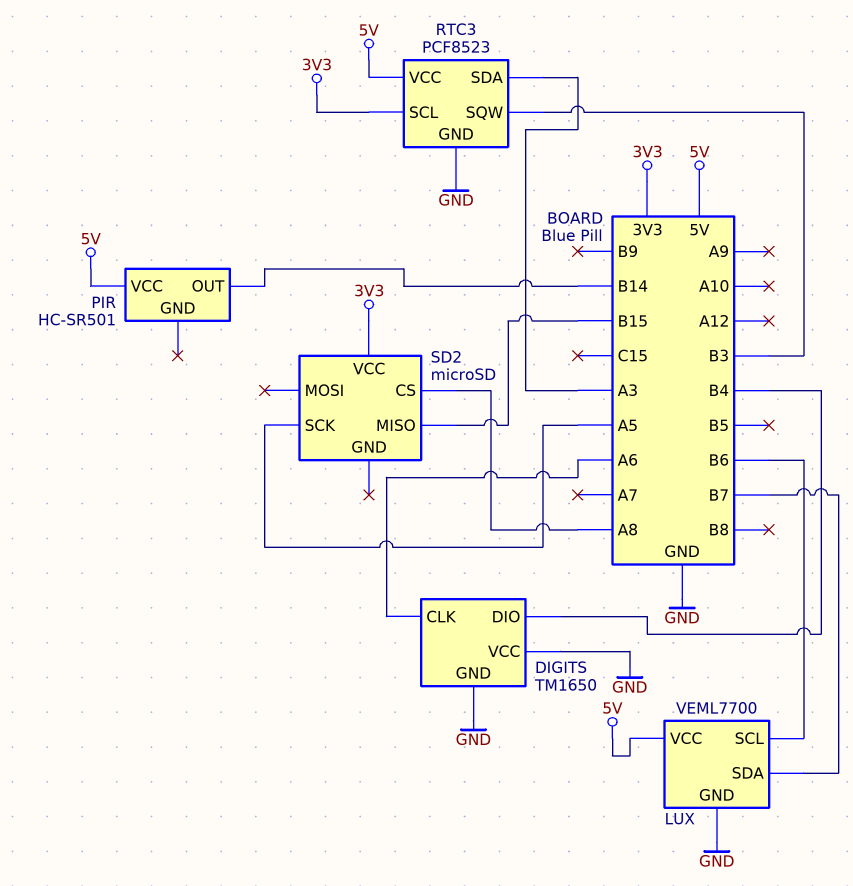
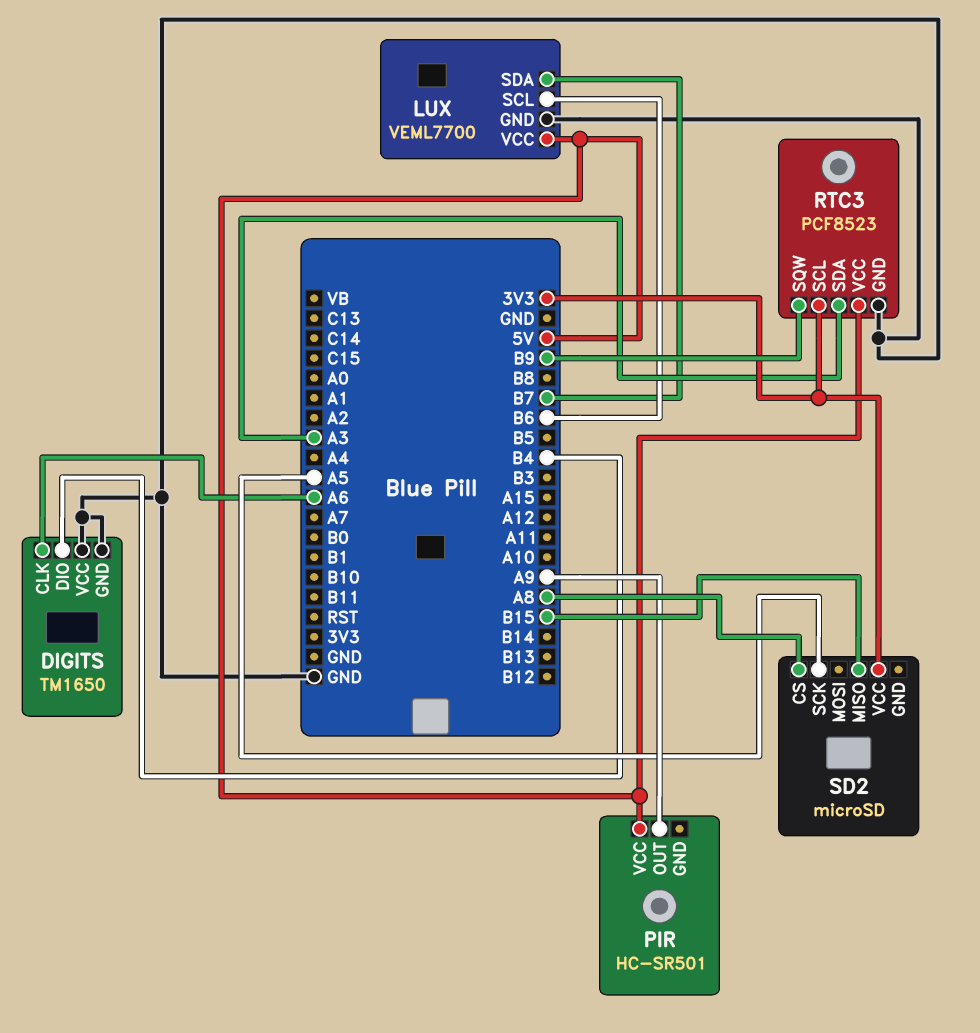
PIR pin OUT: B14 -> A9
RTC3 pin SQW: B3 -> B9

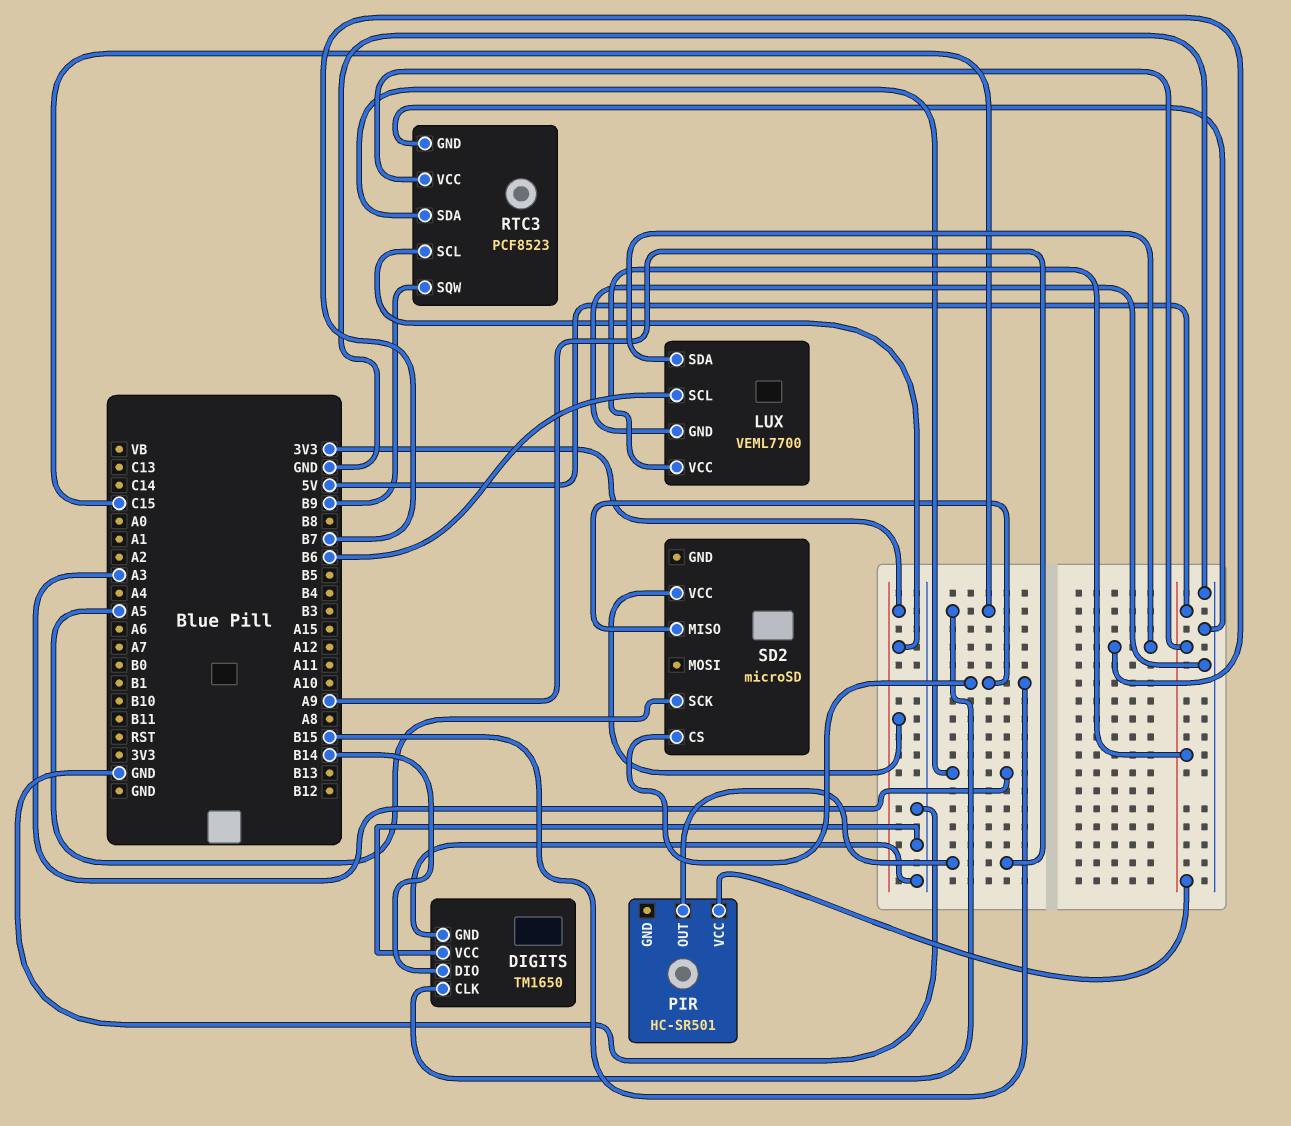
DIGITS pin CLK: A6 -> C15
DIGITS pin DIO: B4 -> B14
SD2 pin CS: A8 -> B15

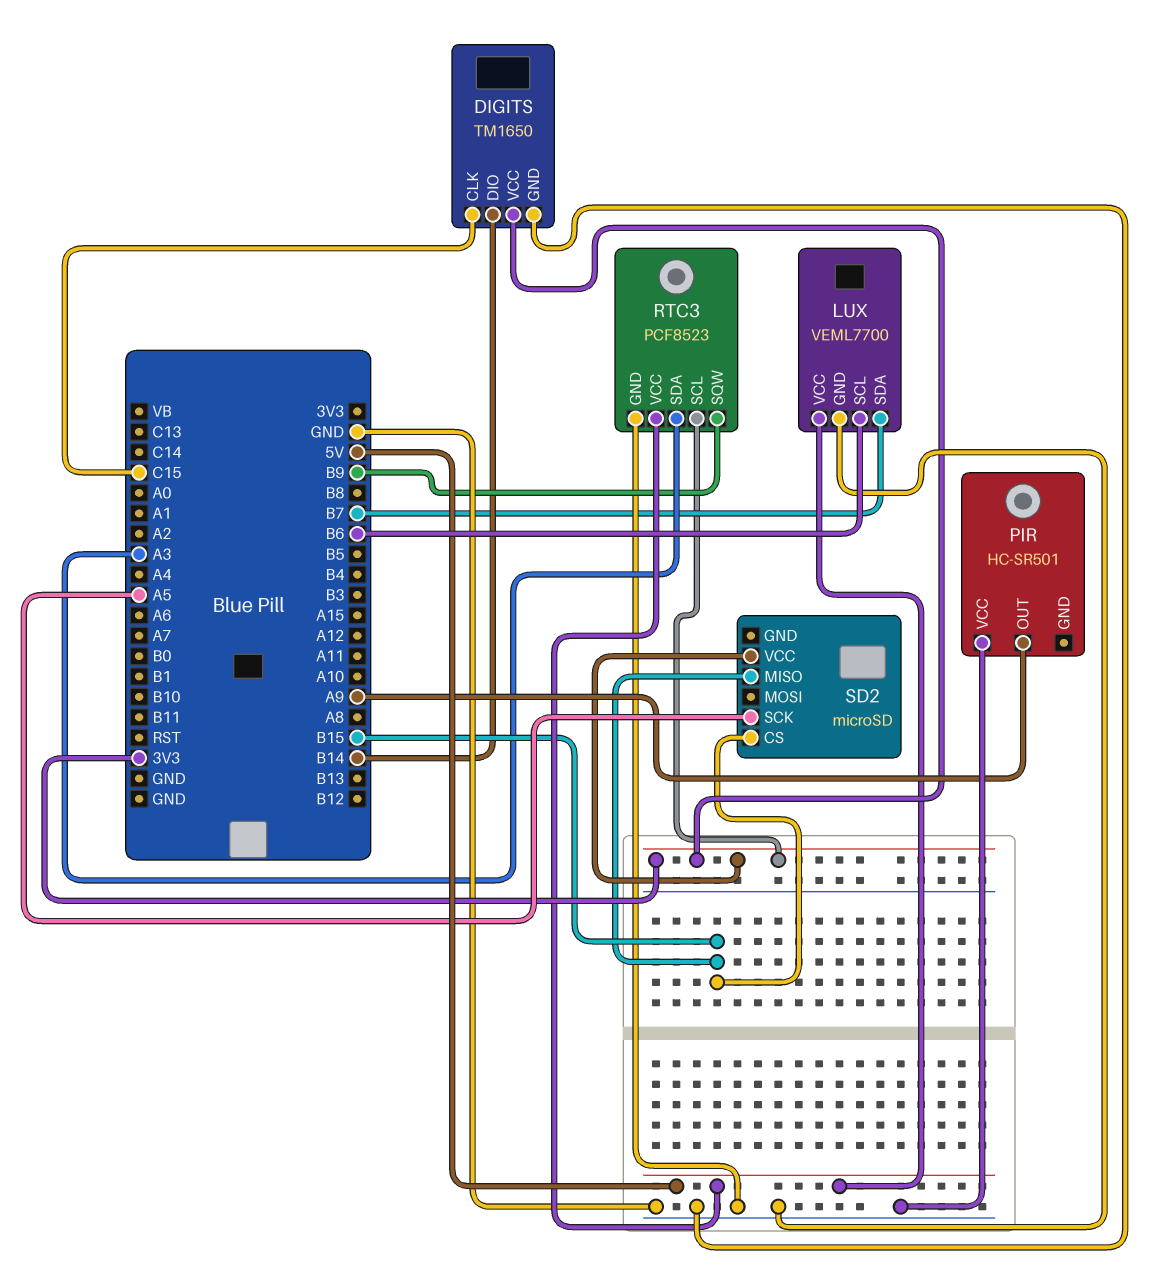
DIGITS pin VCC: GND -> 3V3
PIR pin VCC: 5V -> GND

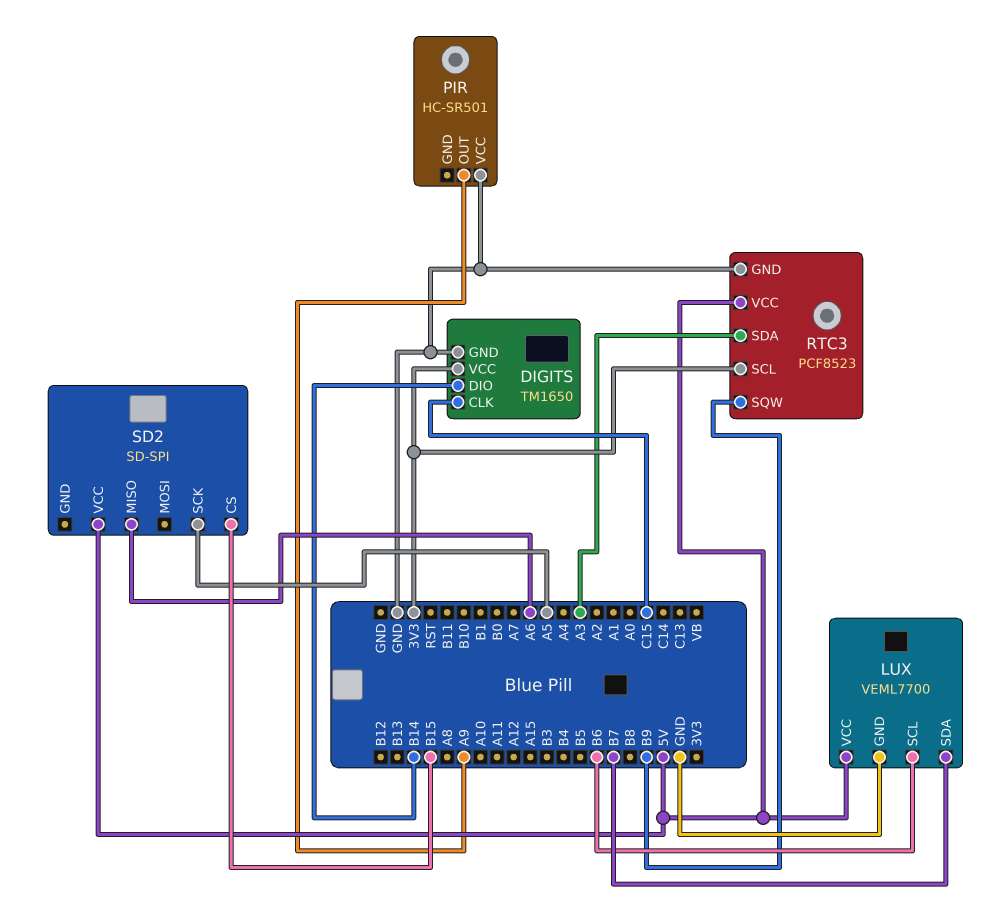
SD2: microSD -> SD-SPI
SD2 pin MISO: B15 -> A6
SD2 pin VCC: 3V3 -> 5V

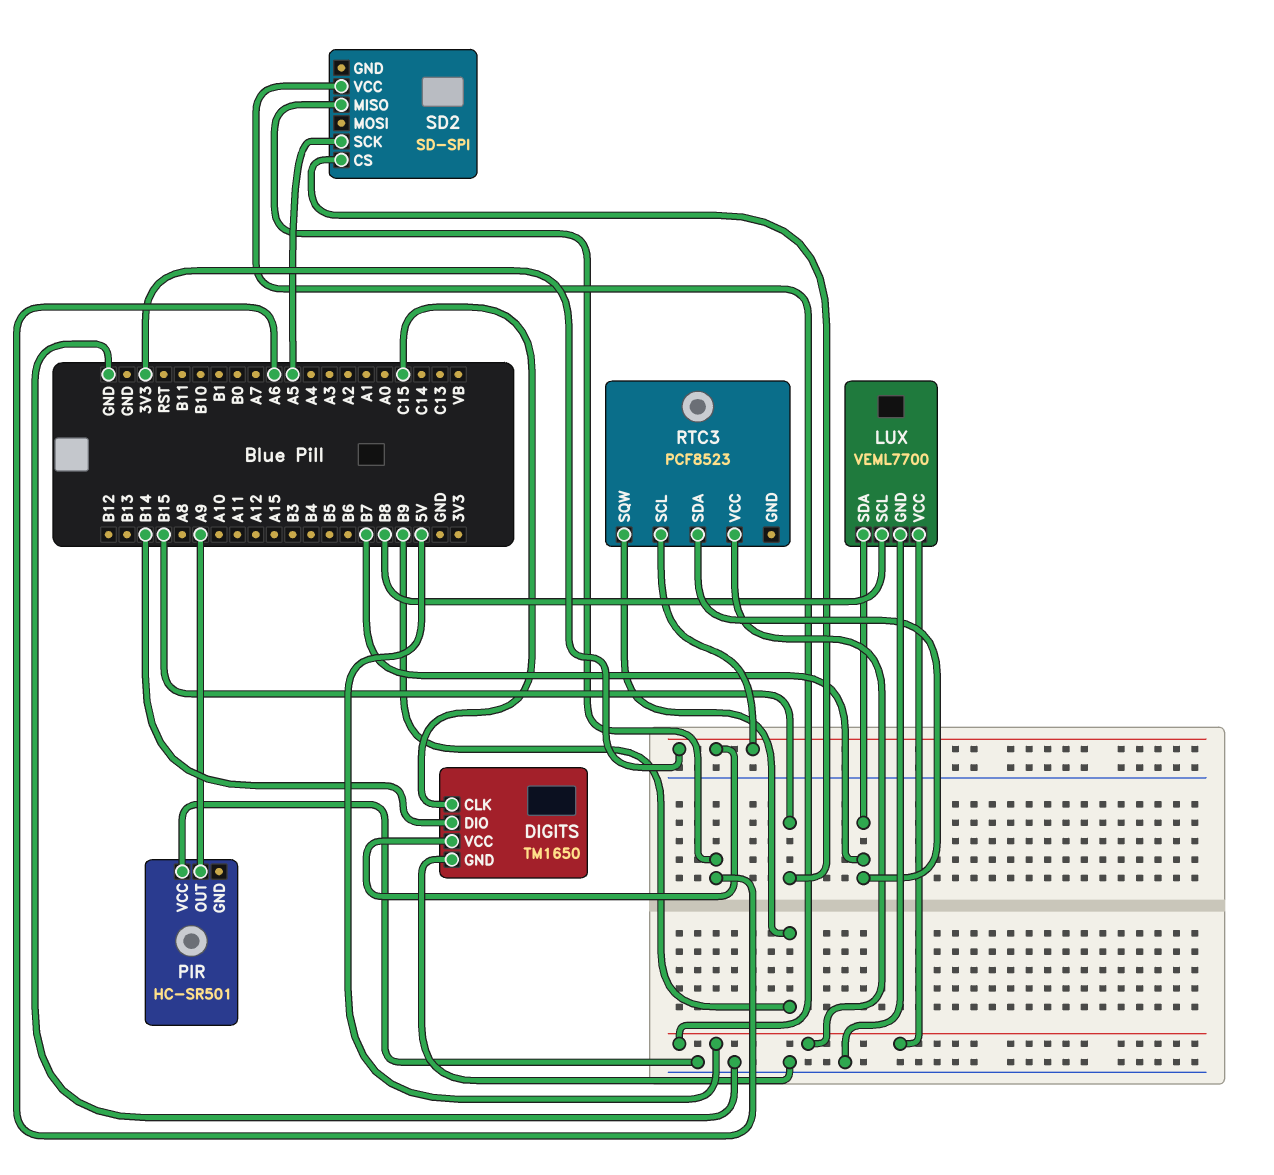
LUX pin SCL: B6 -> B8
RTC3 pin GND: GND -> none
RTC3 pin SDA: A3 -> B7

